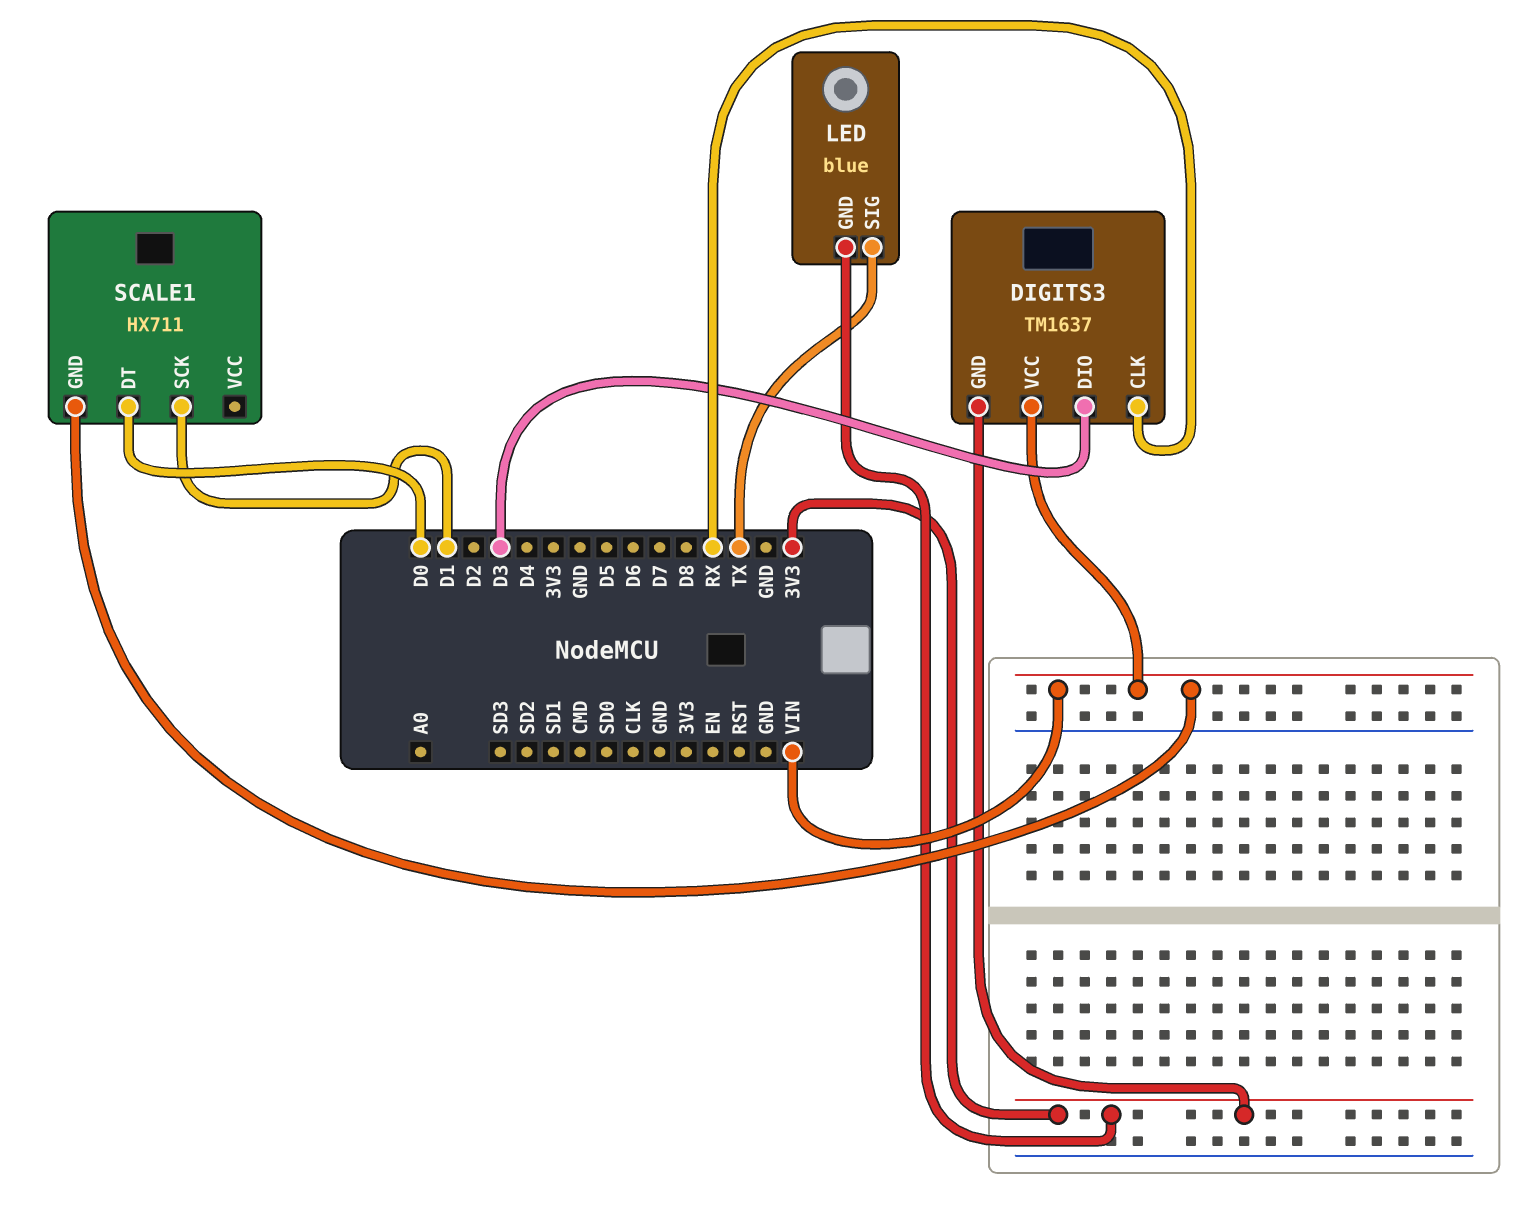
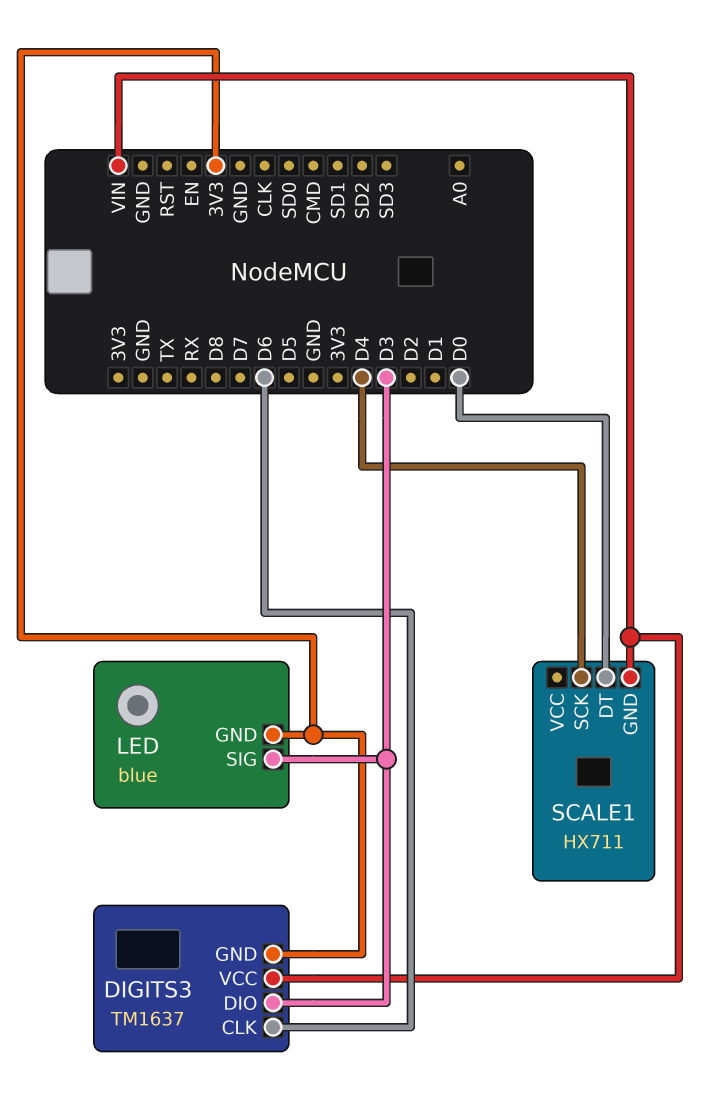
DIGITS3 pin CLK: RX -> D6
LED pin SIG: TX -> D3
SCALE1 pin SCK: D1 -> D4

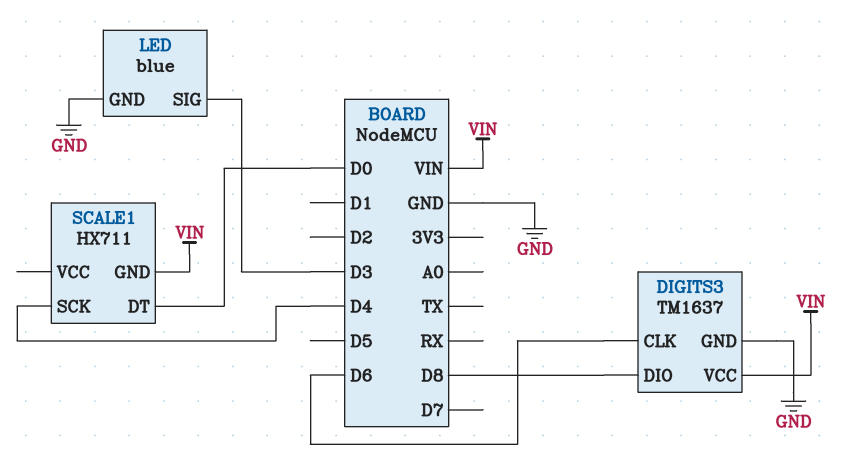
DIGITS3 pin DIO: D3 -> D8
DIGITS3 pin GND: 3V3 -> GND
LED pin GND: 3V3 -> GND

